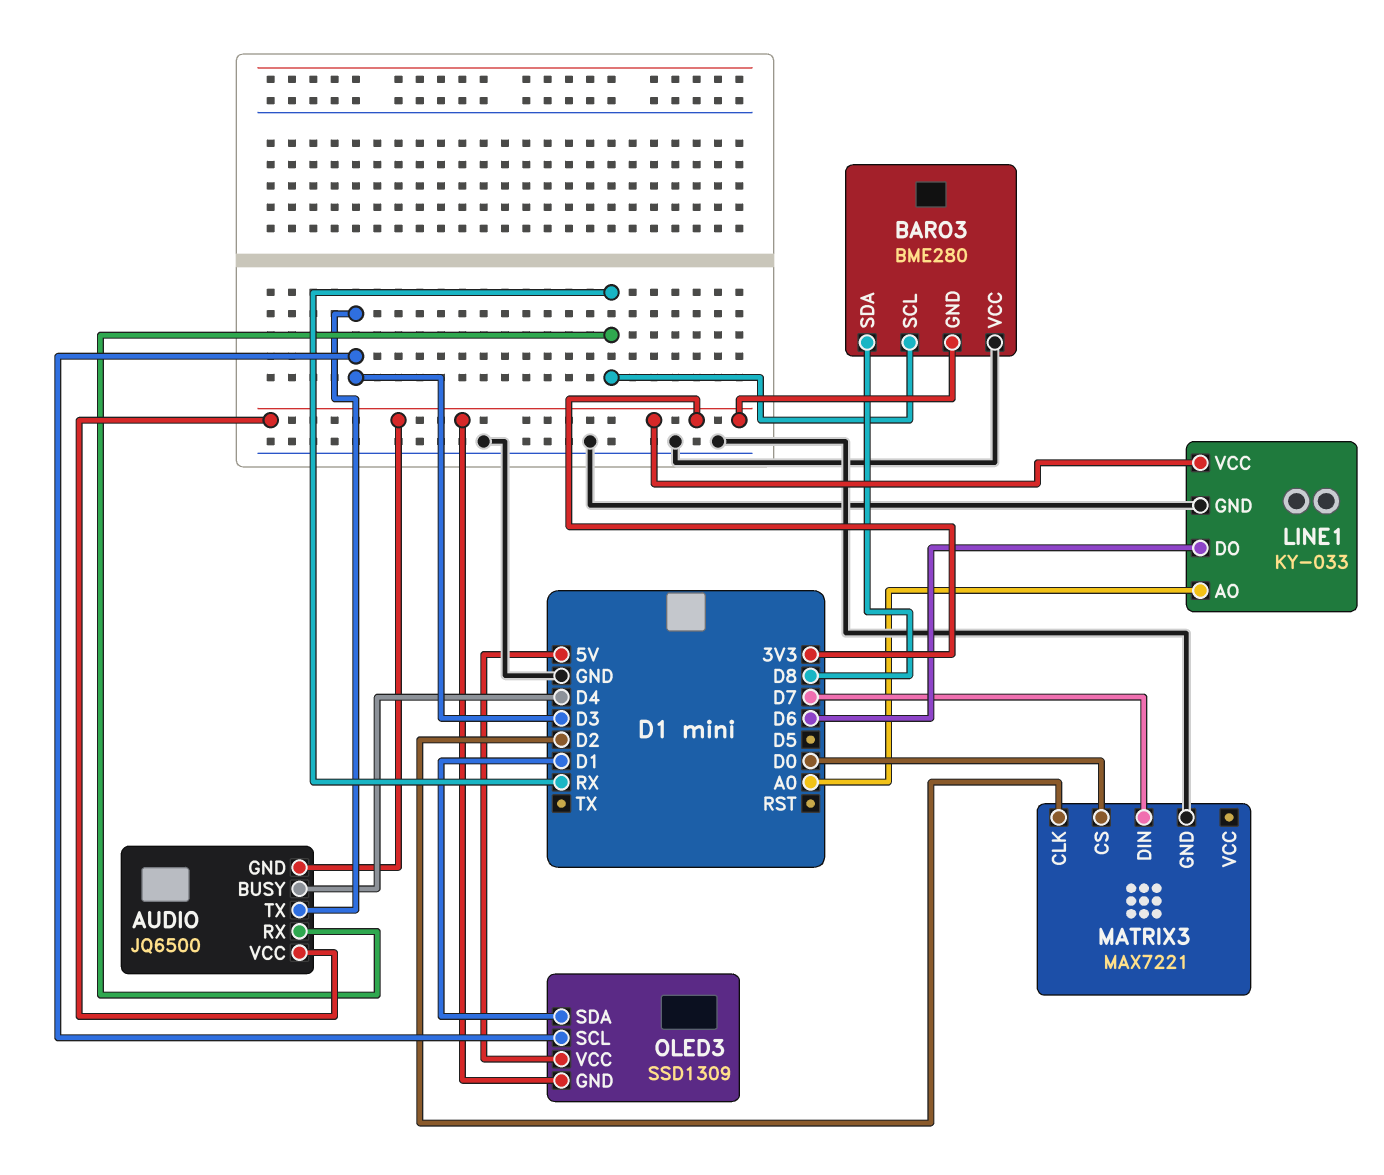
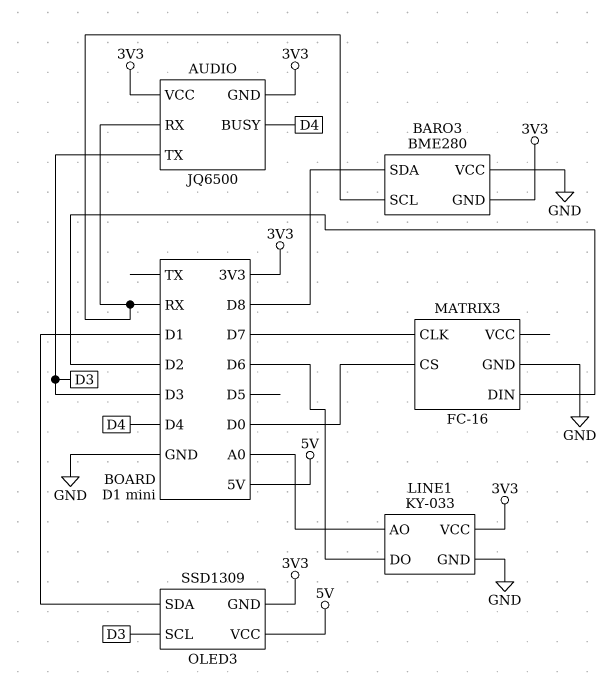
MATRIX3: MAX7221 -> FC-16
MATRIX3 pin CLK: D2 -> D7
MATRIX3 pin DIN: D7 -> D2

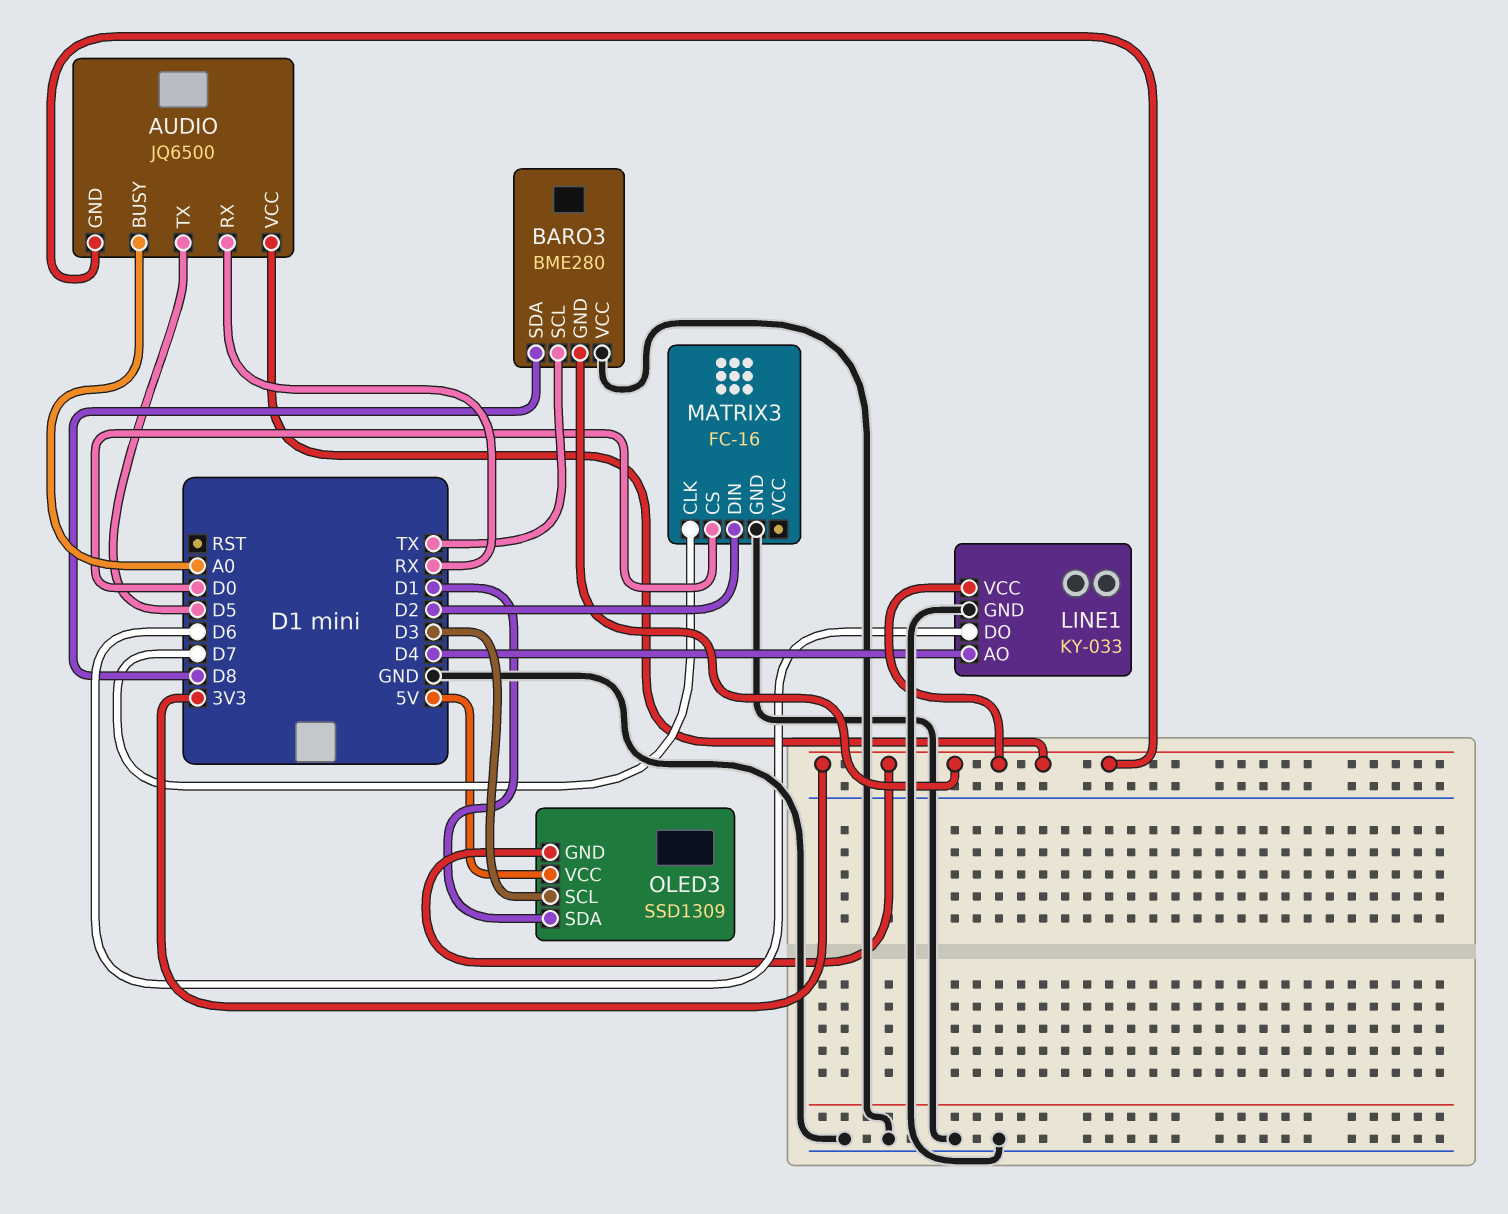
AUDIO pin BUSY: D4 -> A0
AUDIO pin TX: D3 -> D5
BARO3 pin SCL: RX -> TX
LINE1 pin AO: A0 -> D4

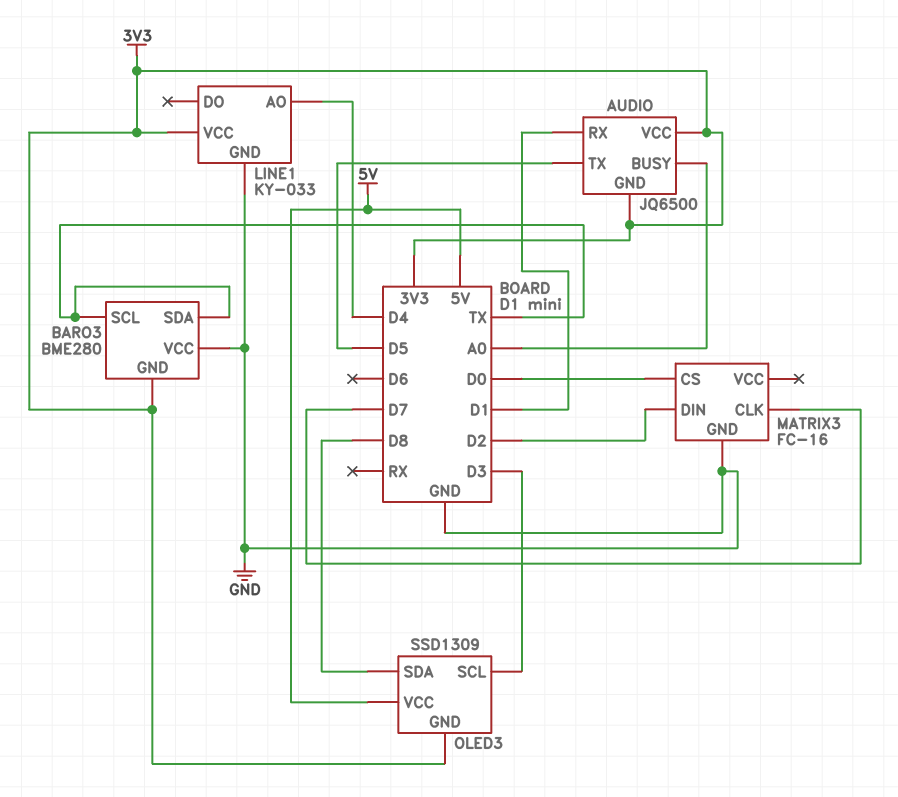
AUDIO pin RX: RX -> D1
BARO3 pin SDA: D8 -> TX
LINE1 pin DO: D6 -> none
OLED3 pin SDA: D1 -> D8

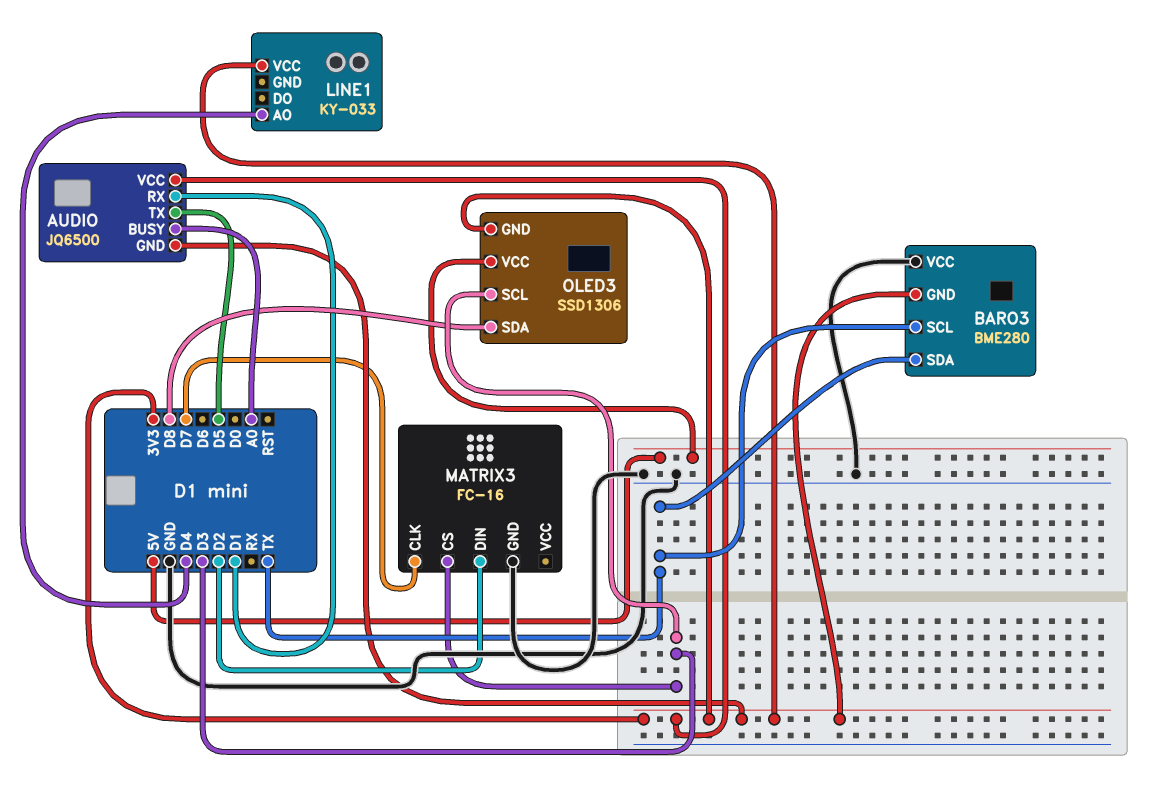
LINE1 pin GND: GND -> none
MATRIX3 pin CS: D0 -> D3
OLED3: SSD1309 -> SSD1306

